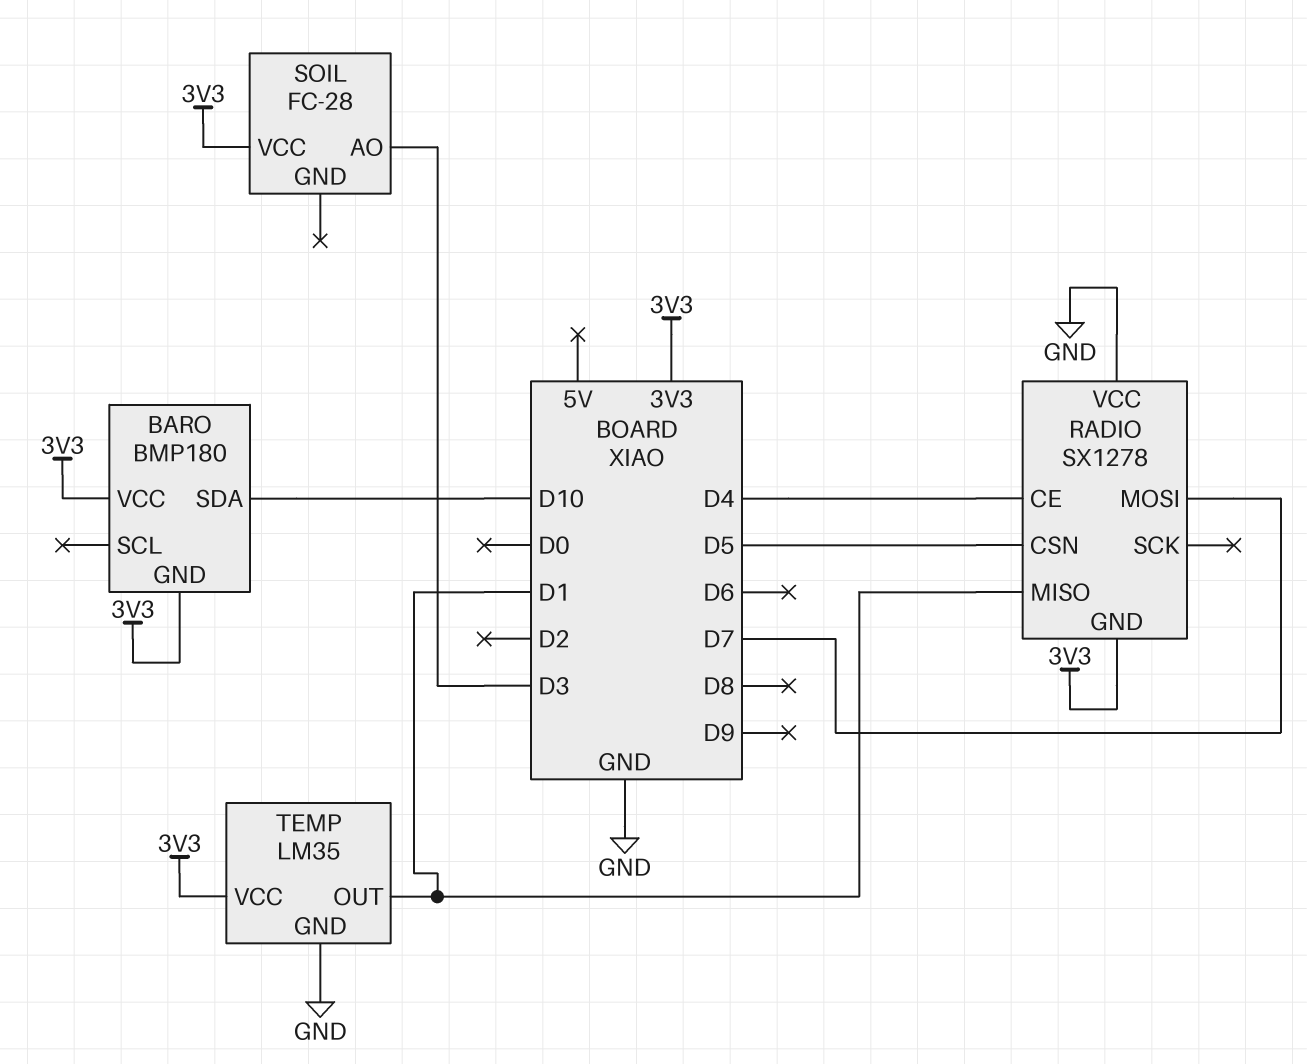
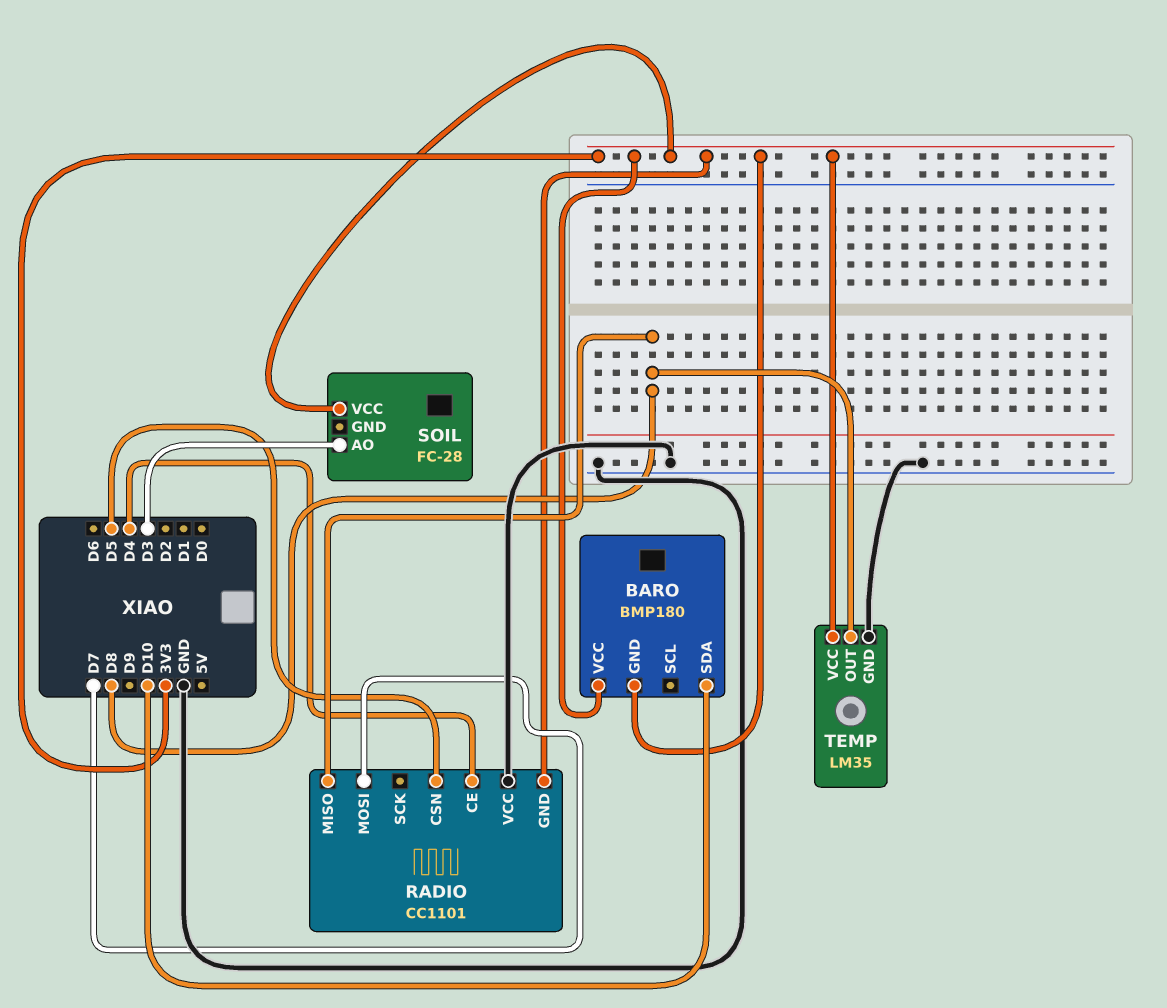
RADIO: SX1278 -> CC1101
RADIO pin MISO: D1 -> D8
TEMP pin OUT: D1 -> D8

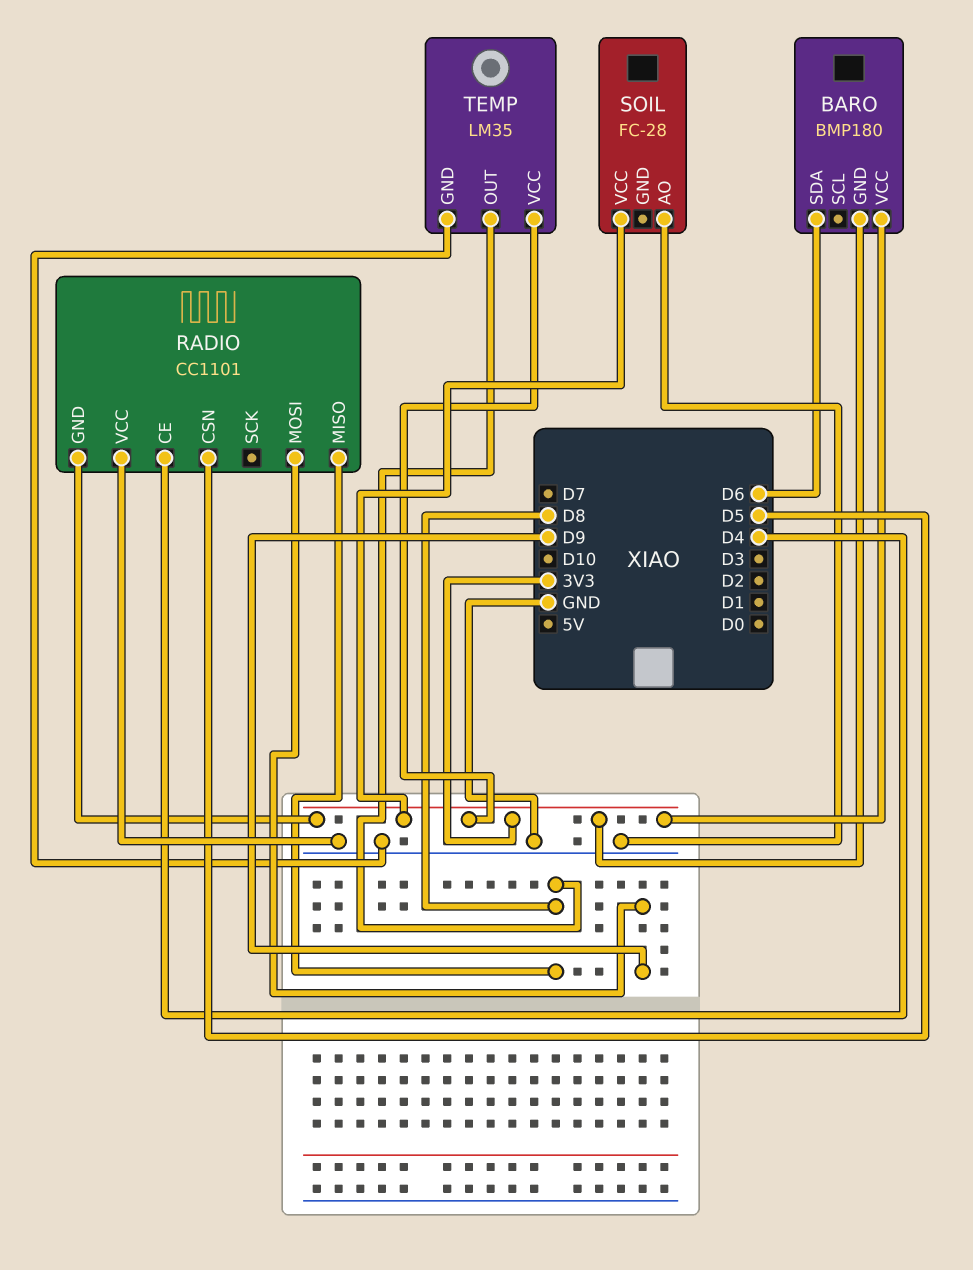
BARO pin SDA: D10 -> D6
RADIO pin MOSI: D7 -> D9
SOIL pin AO: D3 -> GND

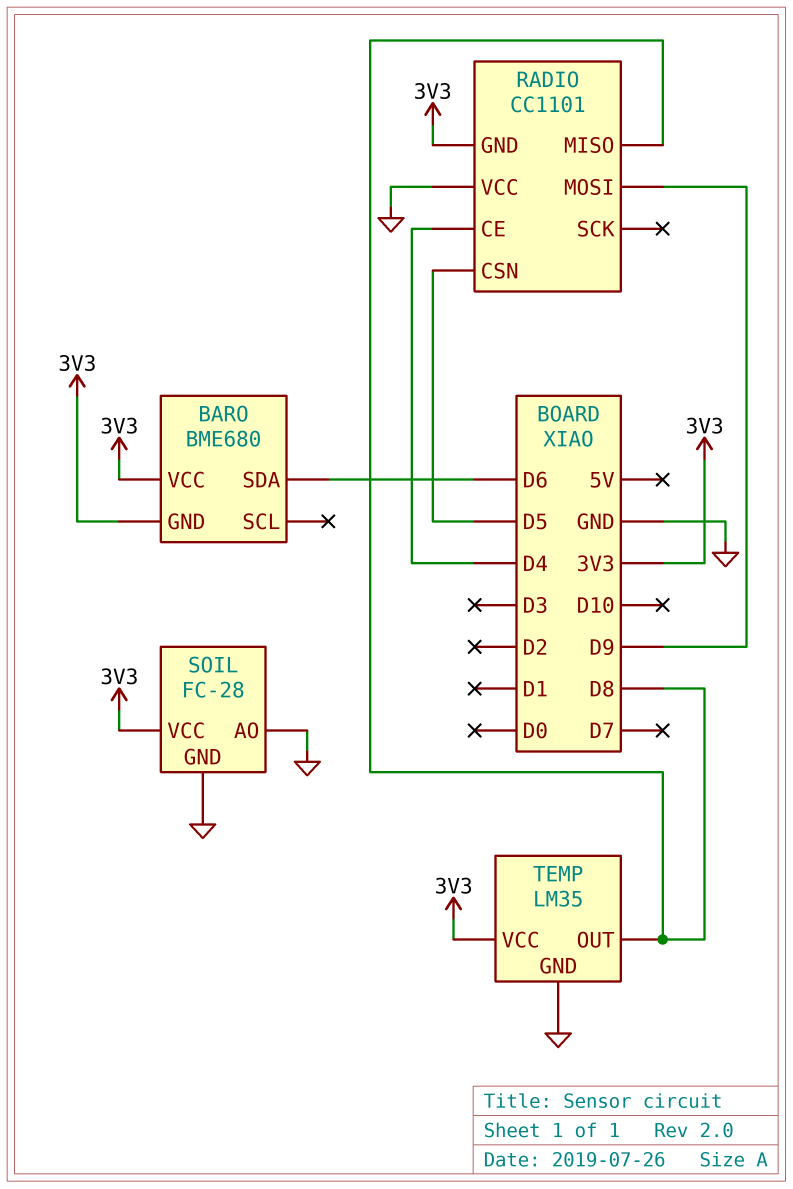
BARO: BMP180 -> BME680
SOIL pin GND: none -> GND

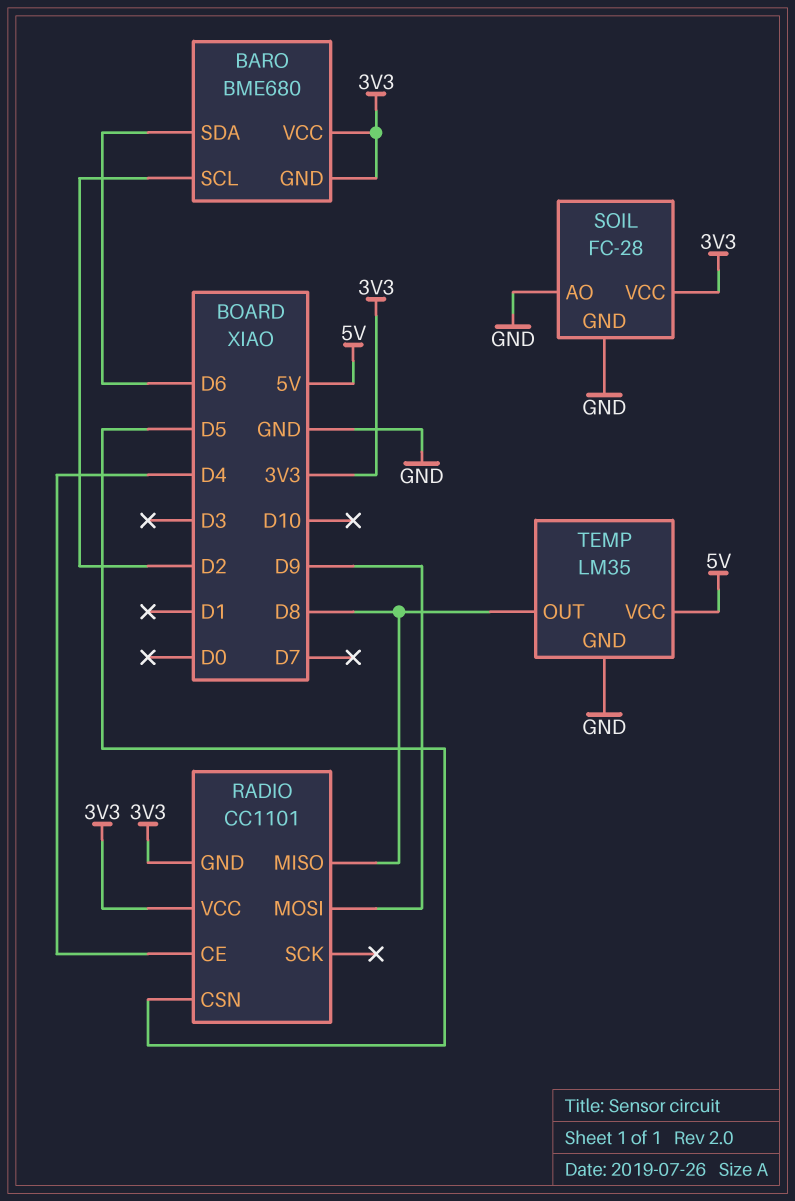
BARO pin SCL: none -> D2
RADIO pin VCC: GND -> 3V3
TEMP pin VCC: 3V3 -> 5V

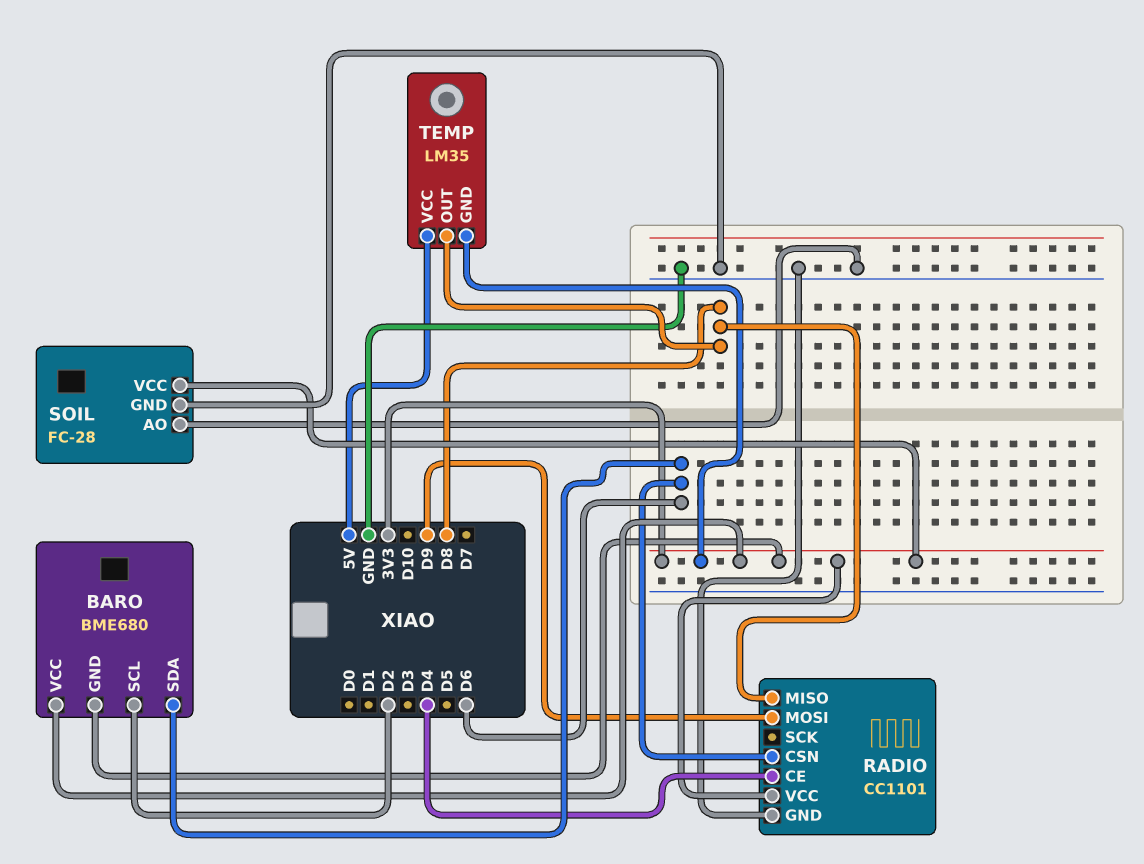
RADIO pin CSN: D5 -> D6
RADIO pin GND: 3V3 -> GND
TEMP pin GND: GND -> 3V3

